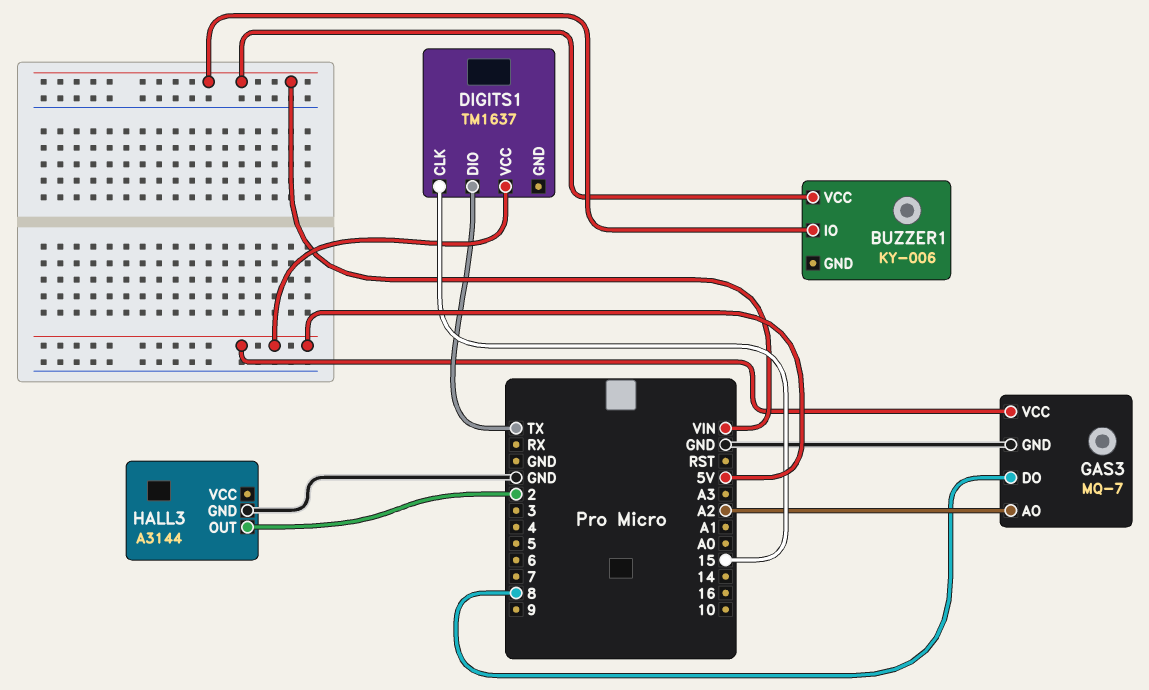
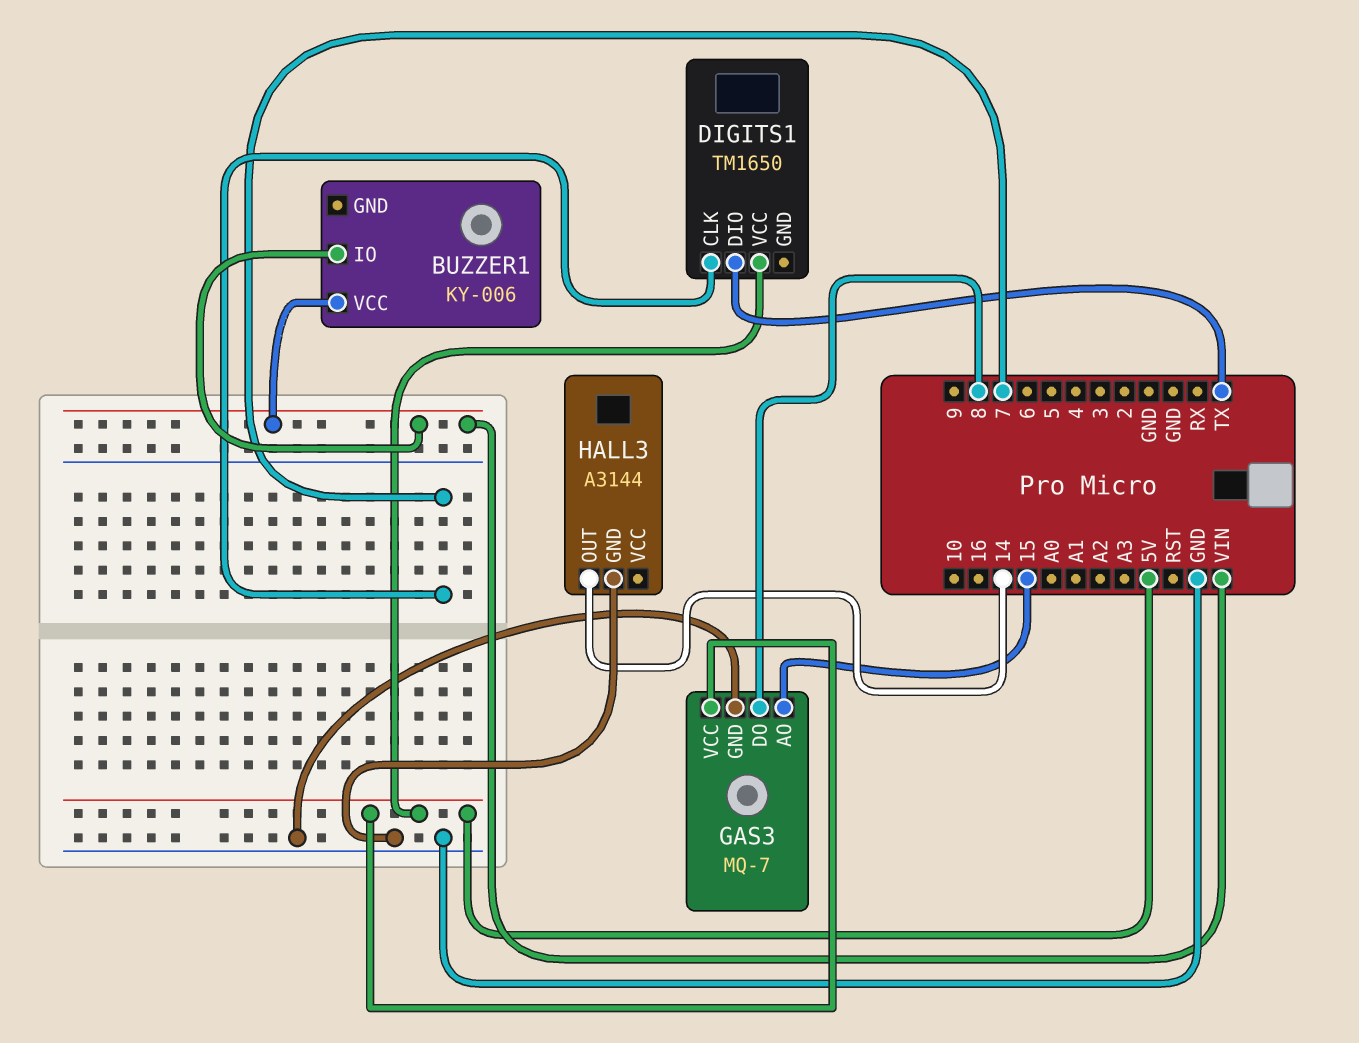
DIGITS1: TM1637 -> TM1650
DIGITS1 pin CLK: 15 -> 7
GAS3 pin AO: A2 -> 15
HALL3 pin OUT: 2 -> 14

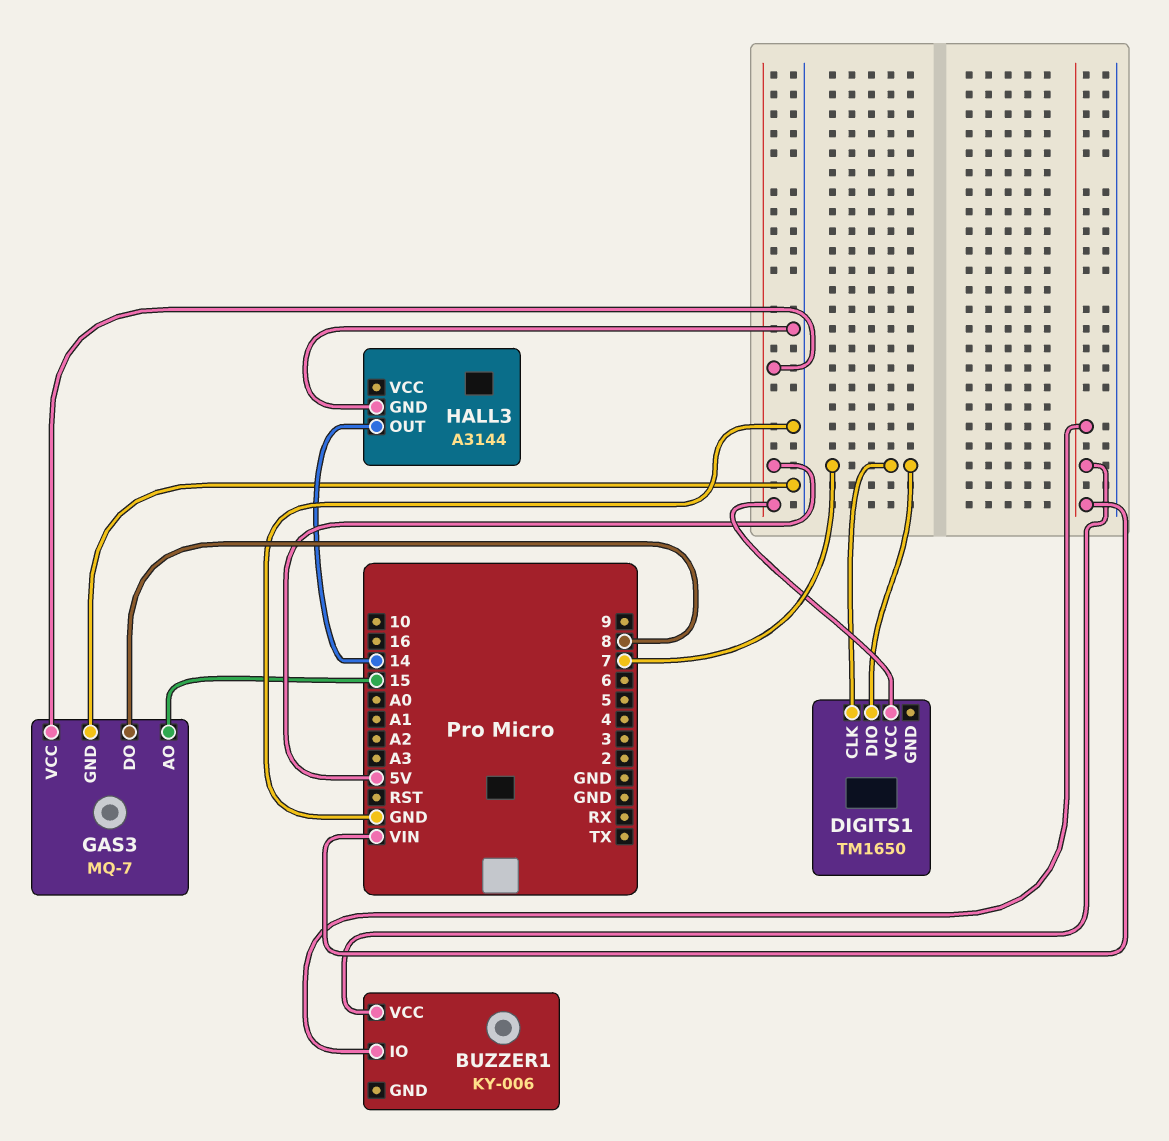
DIGITS1 pin DIO: TX -> 7

